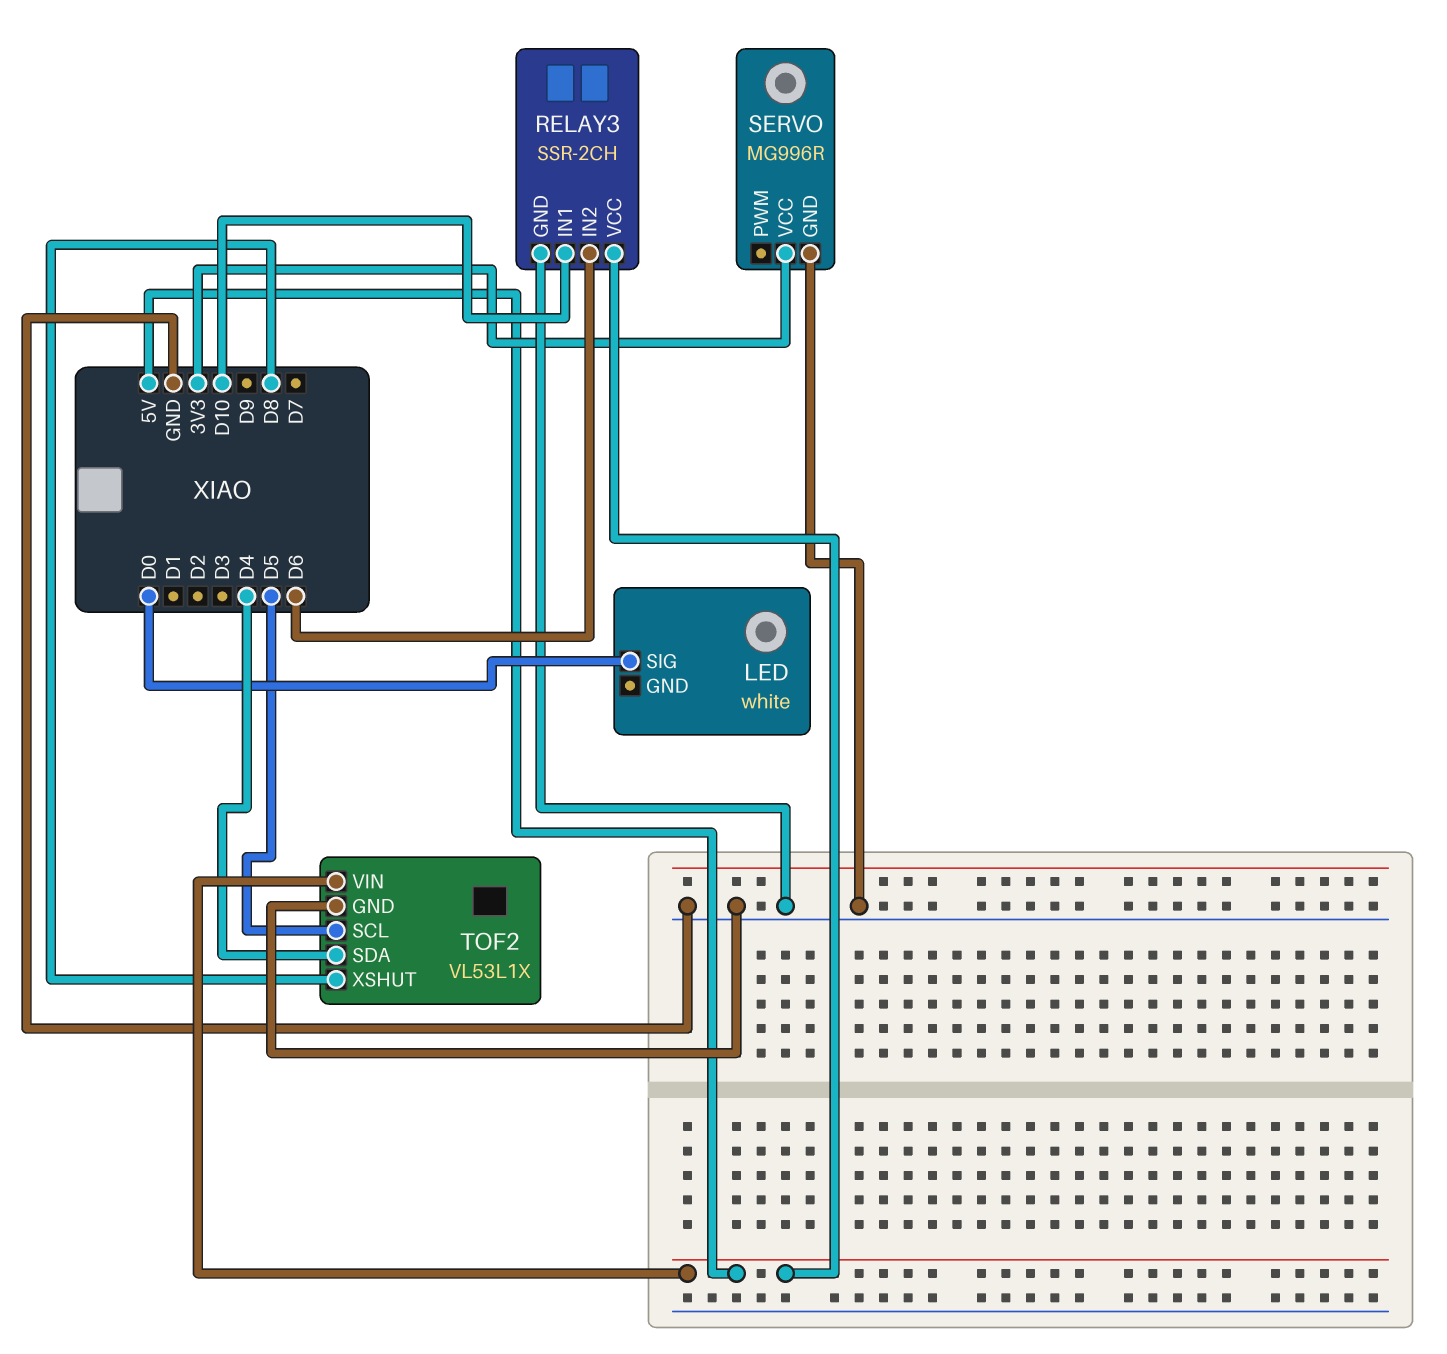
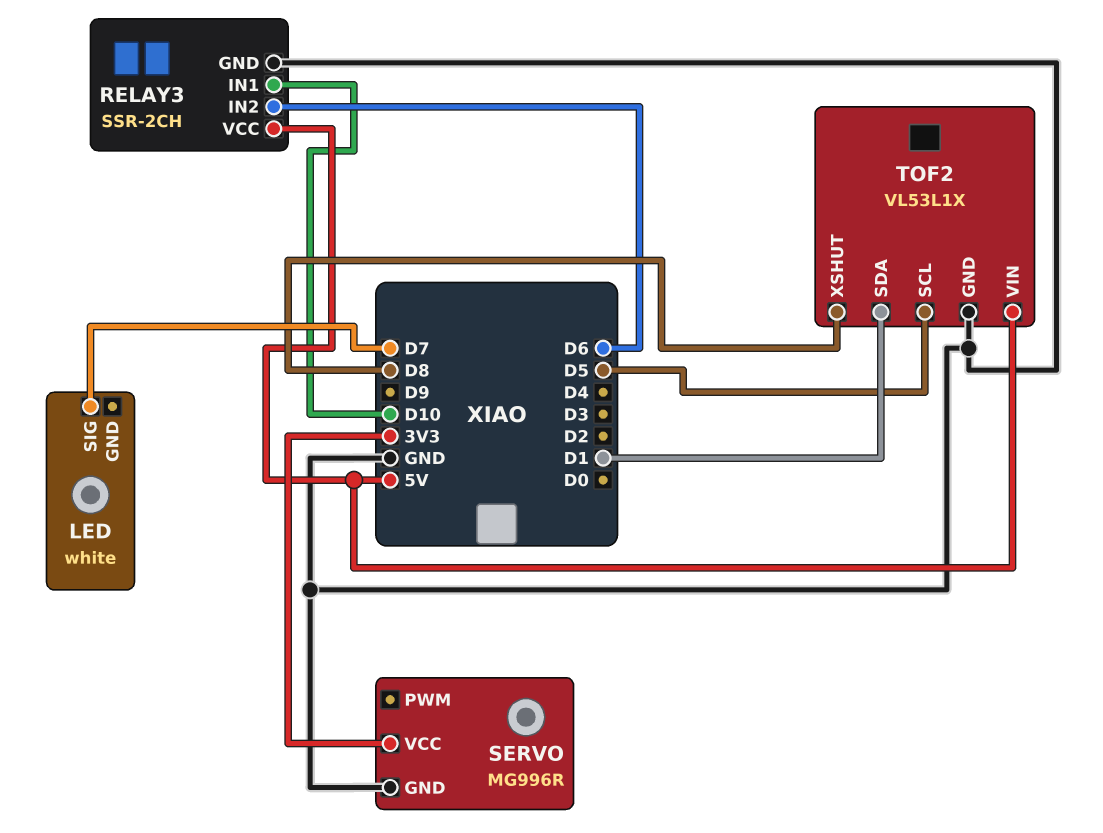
LED pin SIG: D0 -> D7
TOF2 pin SDA: D4 -> D1

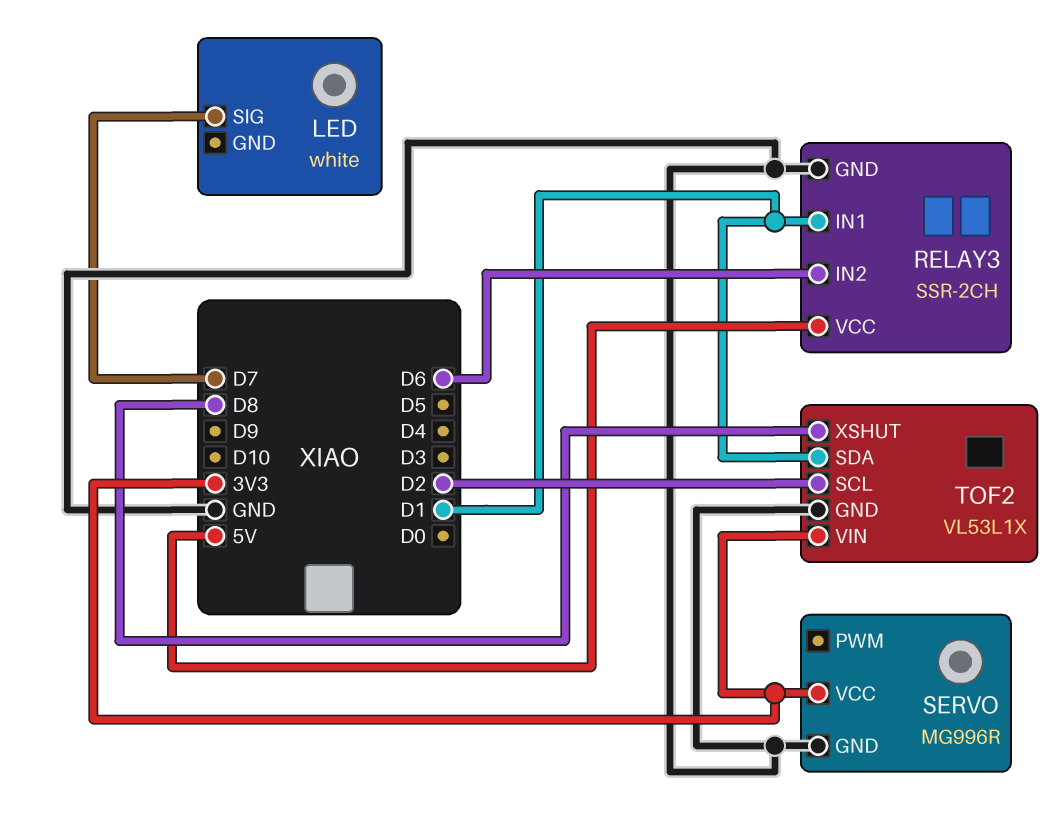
RELAY3 pin IN1: D10 -> D1
TOF2 pin SCL: D5 -> D2
TOF2 pin VIN: 5V -> 3V3

